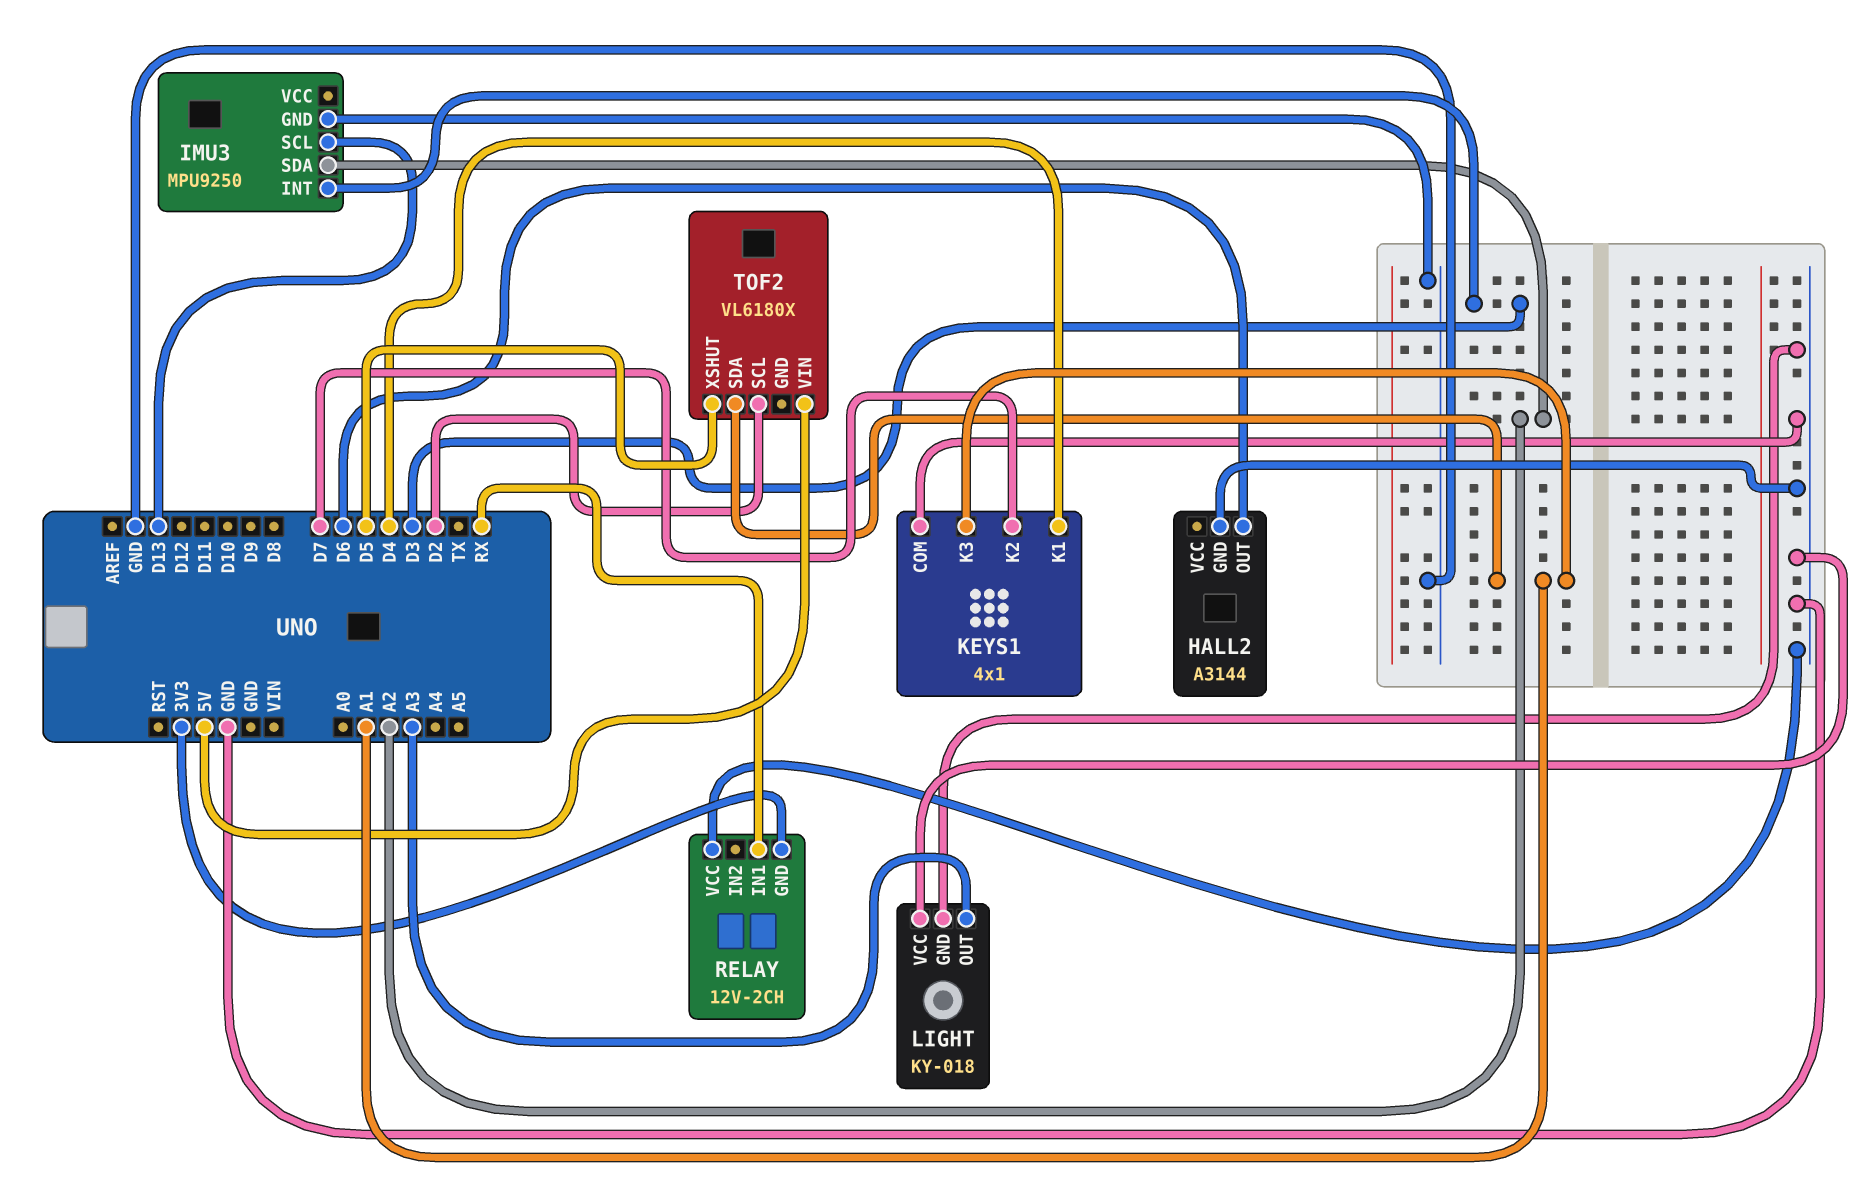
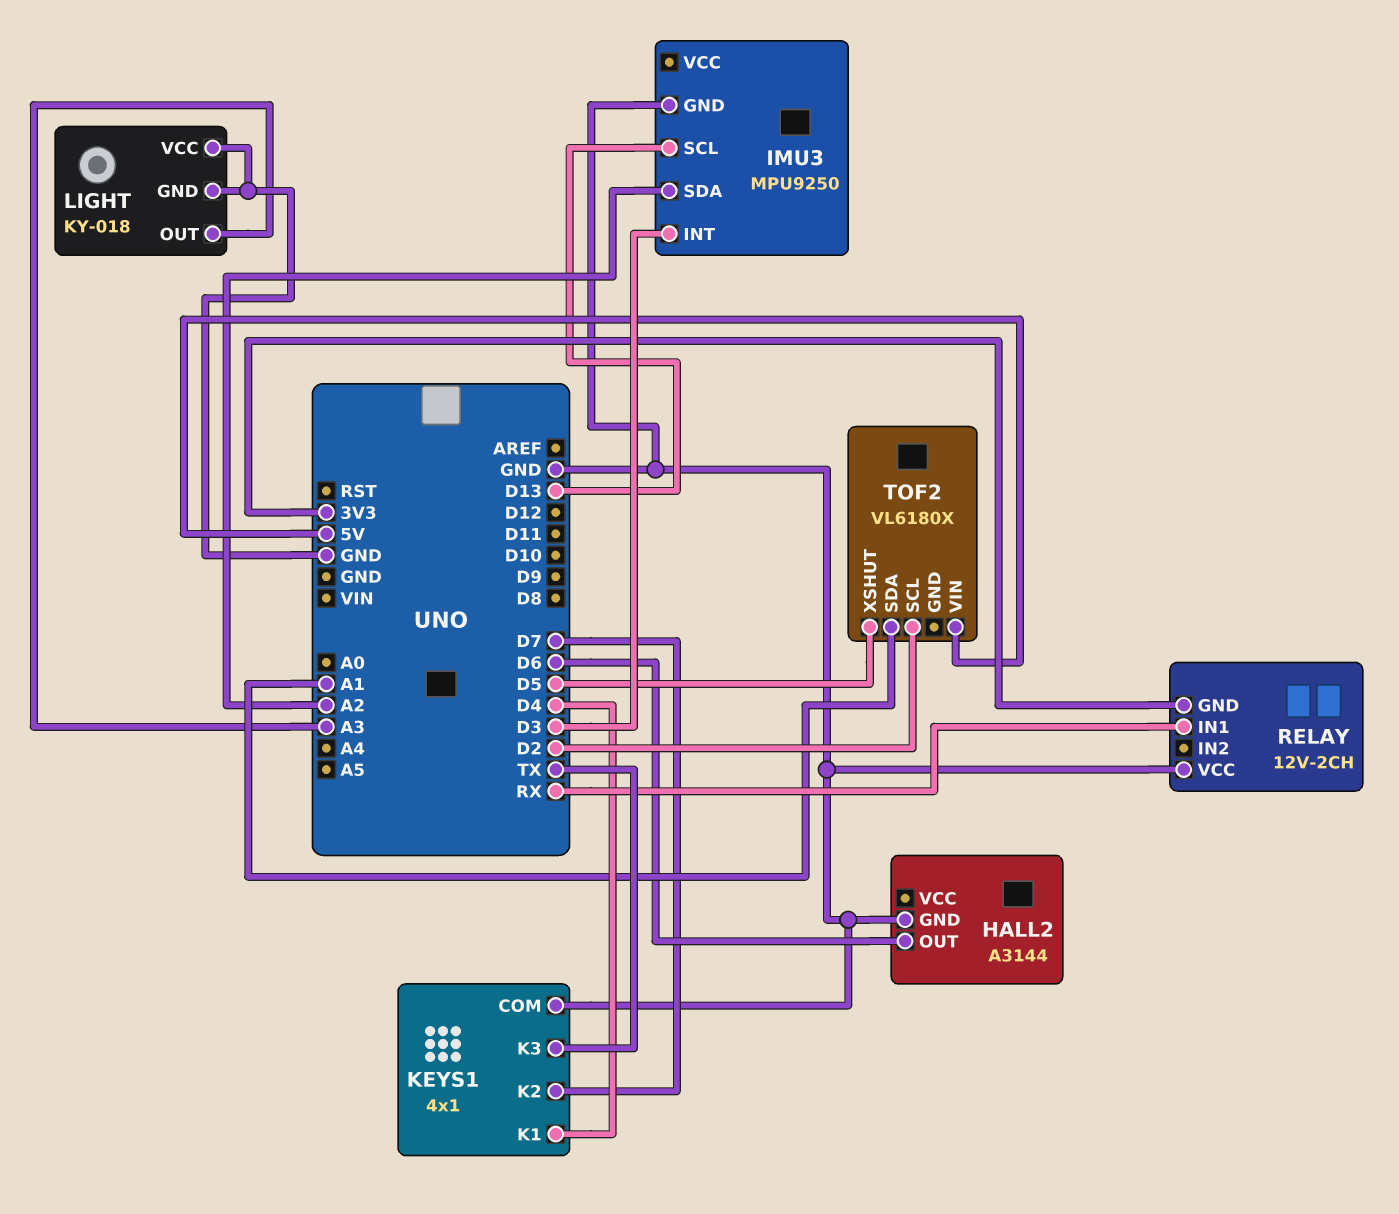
KEYS1 pin K3: A1 -> TX

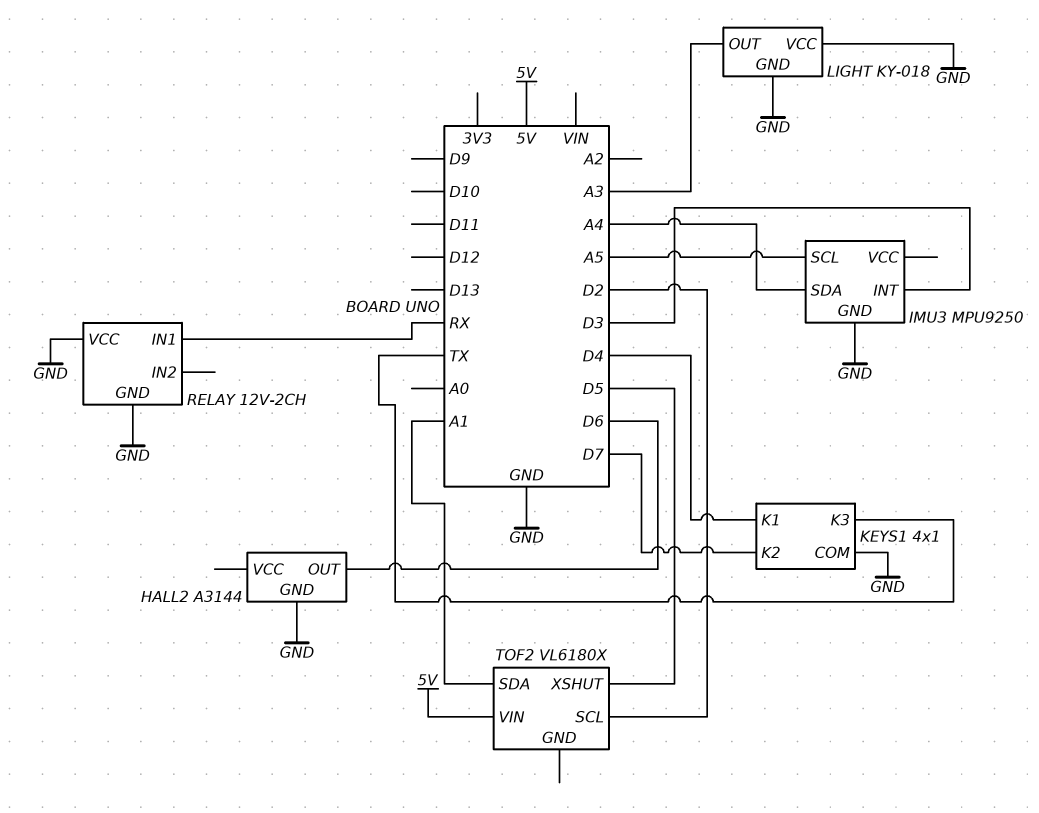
IMU3 pin SCL: D13 -> A5
IMU3 pin SDA: A2 -> A4
RELAY pin GND: 3V3 -> GND

